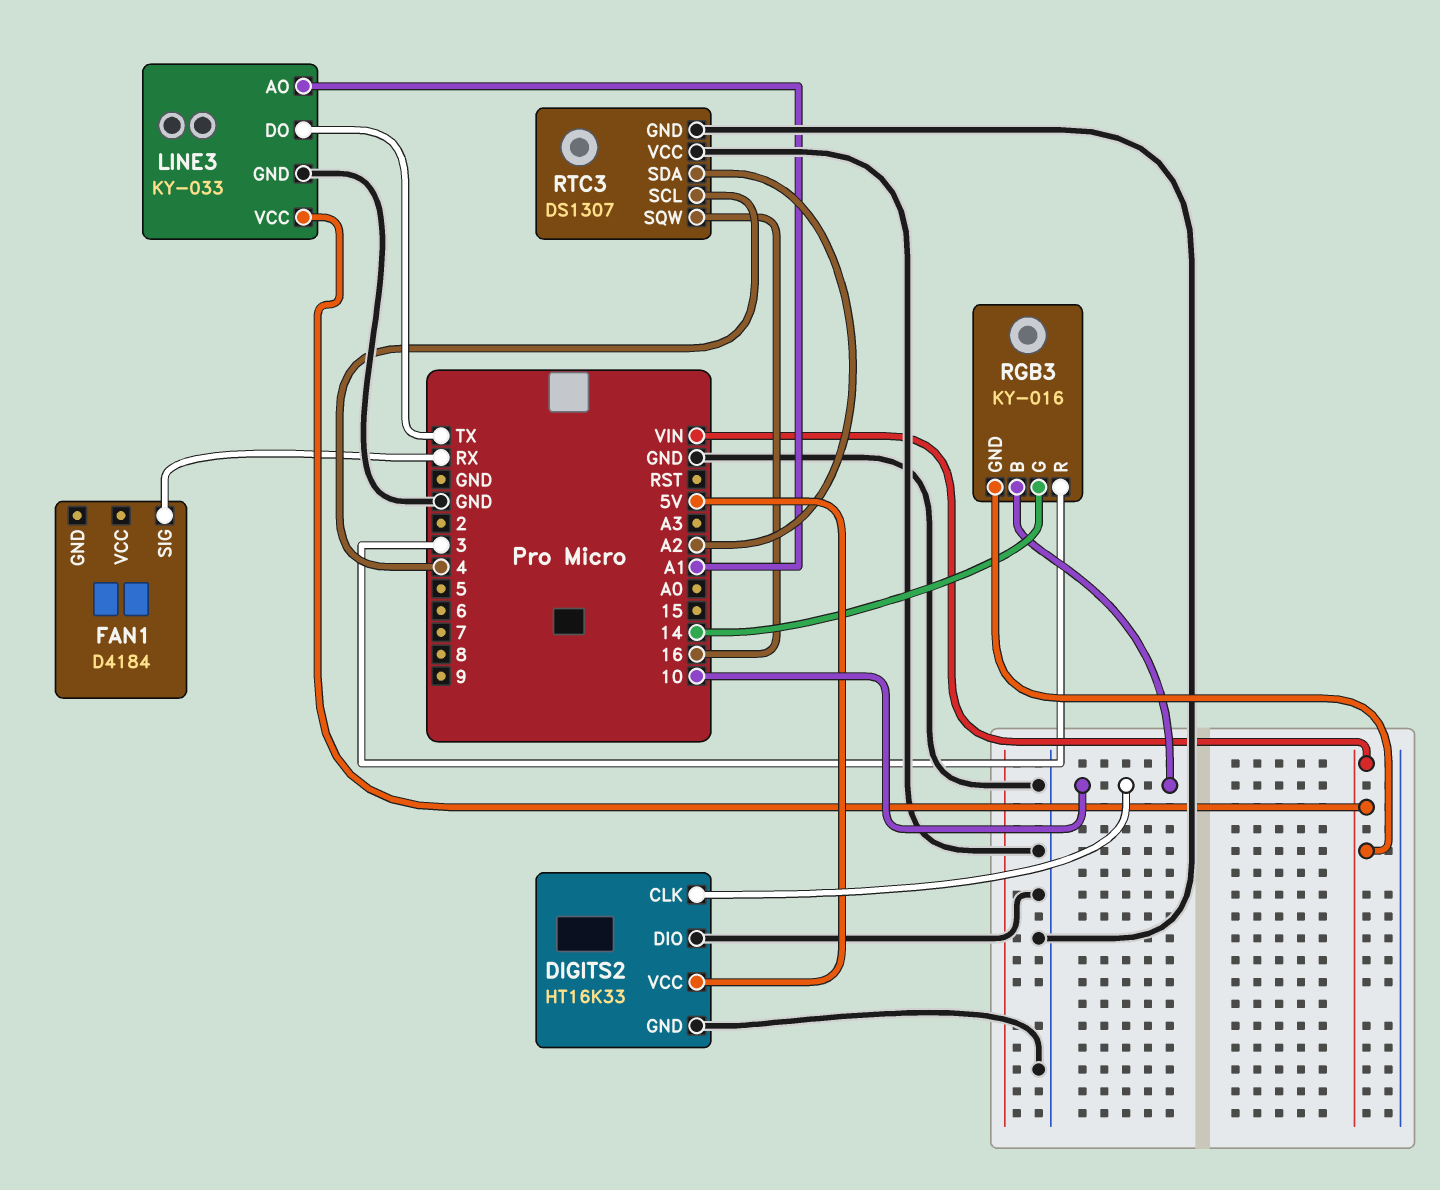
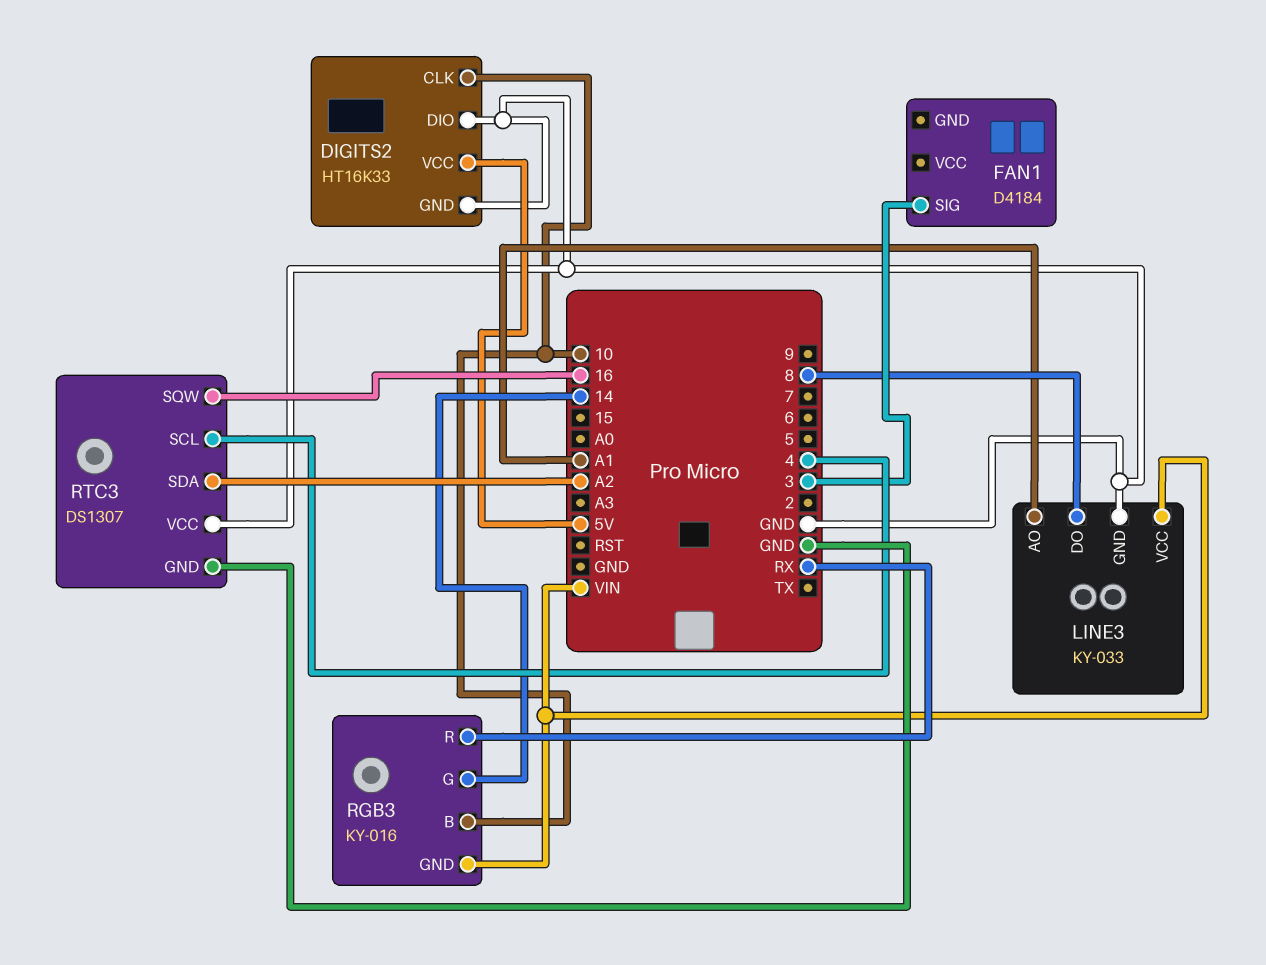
FAN1 pin SIG: RX -> 3
LINE3 pin DO: TX -> 8
RGB3 pin R: 3 -> RX

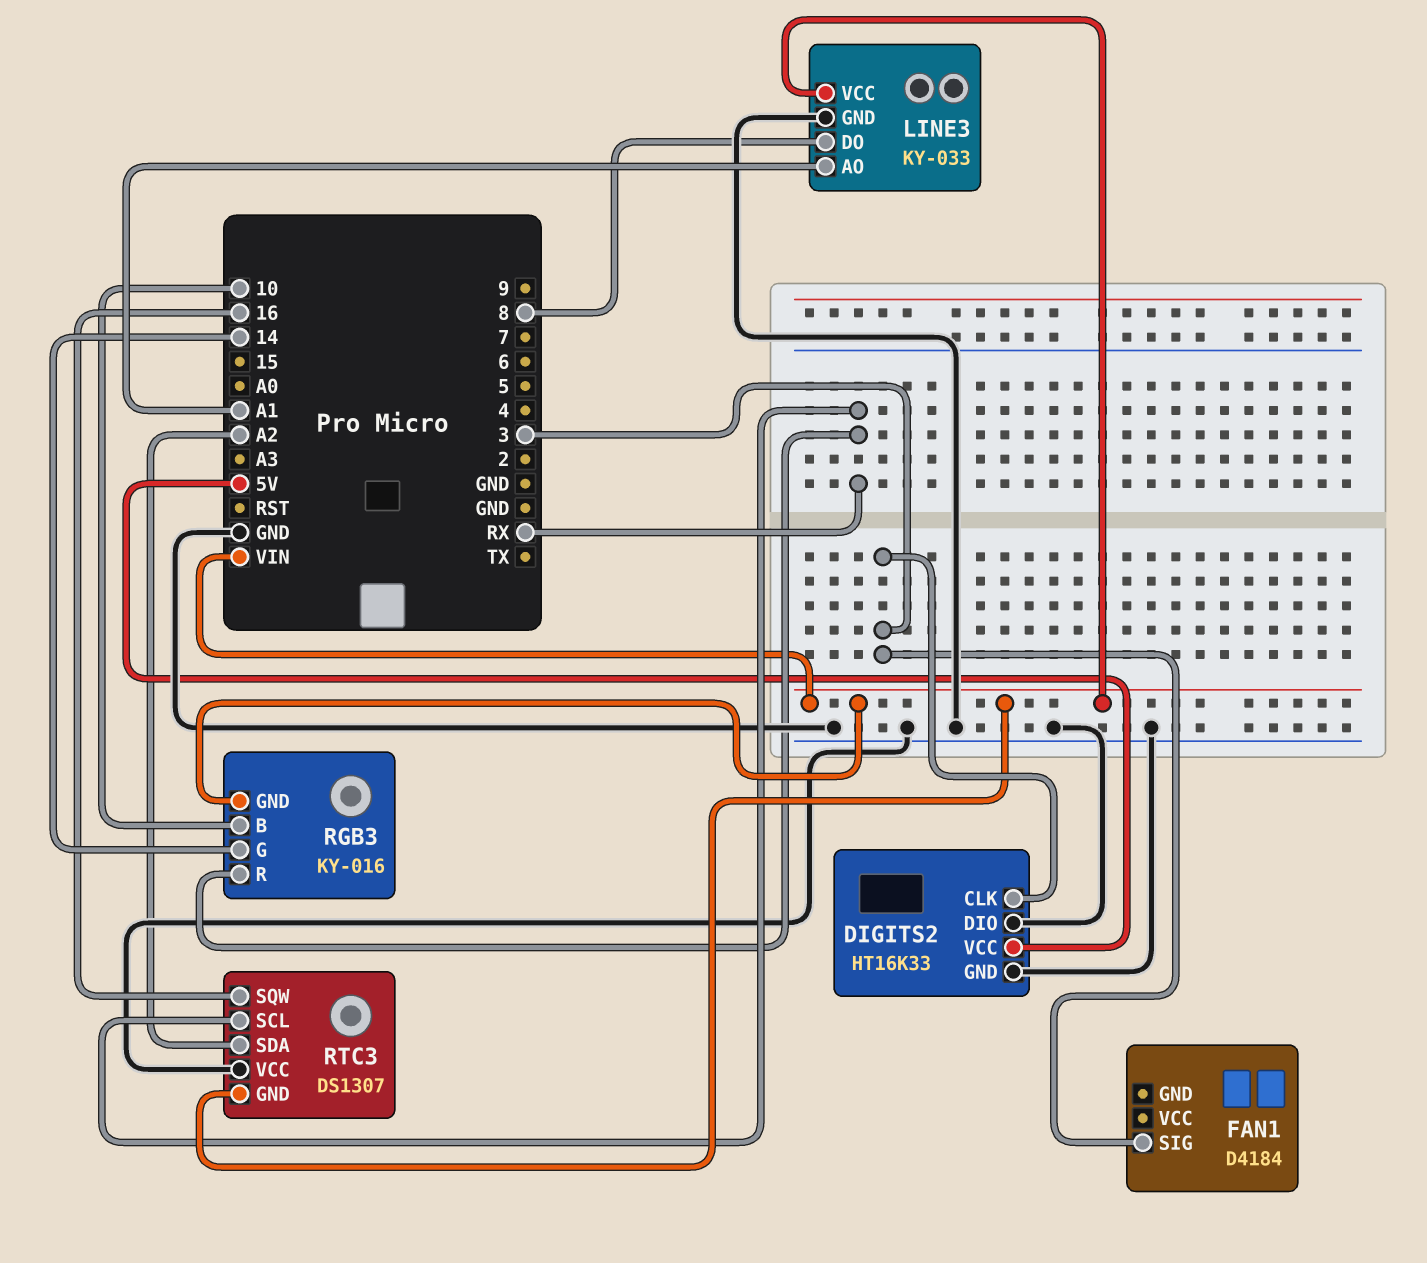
DIGITS2 pin CLK: 10 -> 3
RTC3 pin GND: GND -> VIN
RTC3 pin SCL: 4 -> RX

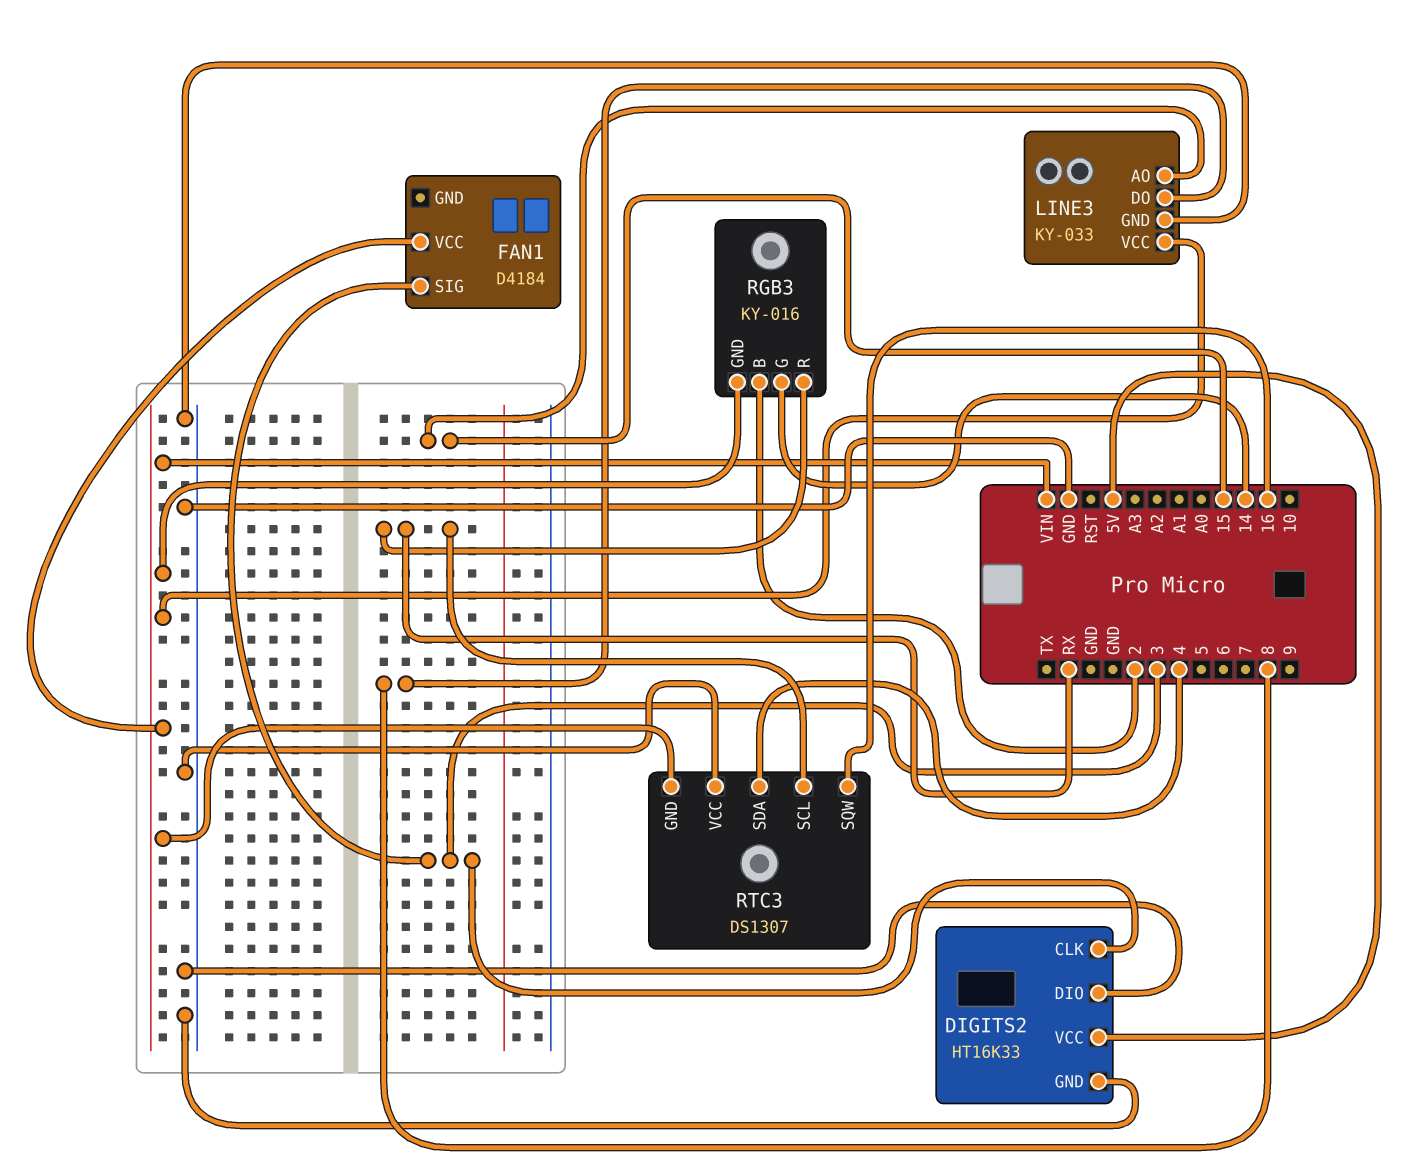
FAN1 pin VCC: none -> VIN
LINE3 pin AO: A1 -> 15
RGB3 pin B: 10 -> 2
RTC3 pin SDA: A2 -> 4

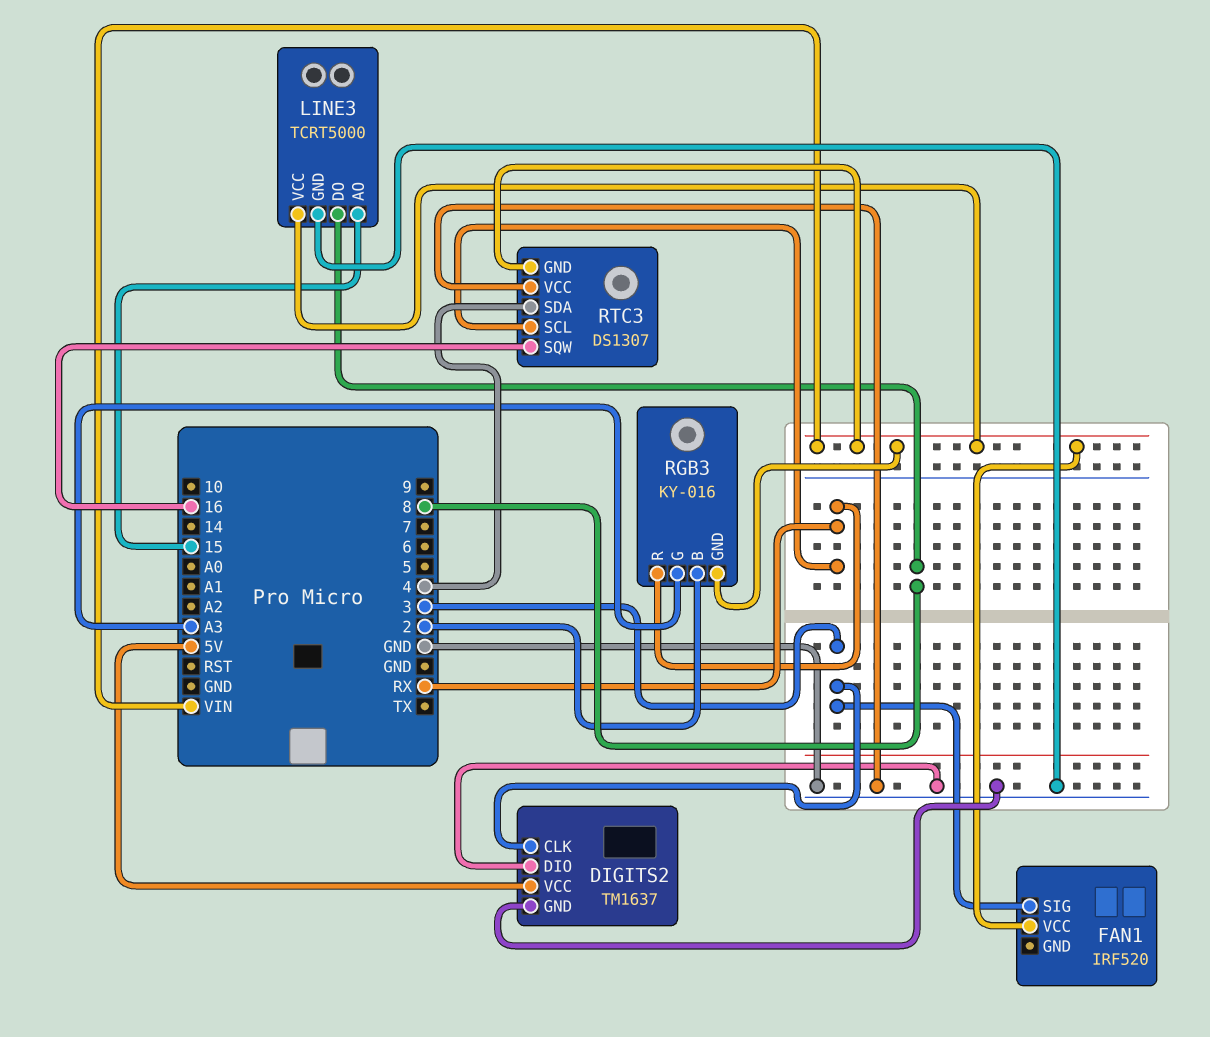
DIGITS2: HT16K33 -> TM1637
FAN1: D4184 -> IRF520
LINE3: KY-033 -> TCRT5000
RGB3 pin G: 14 -> A3

